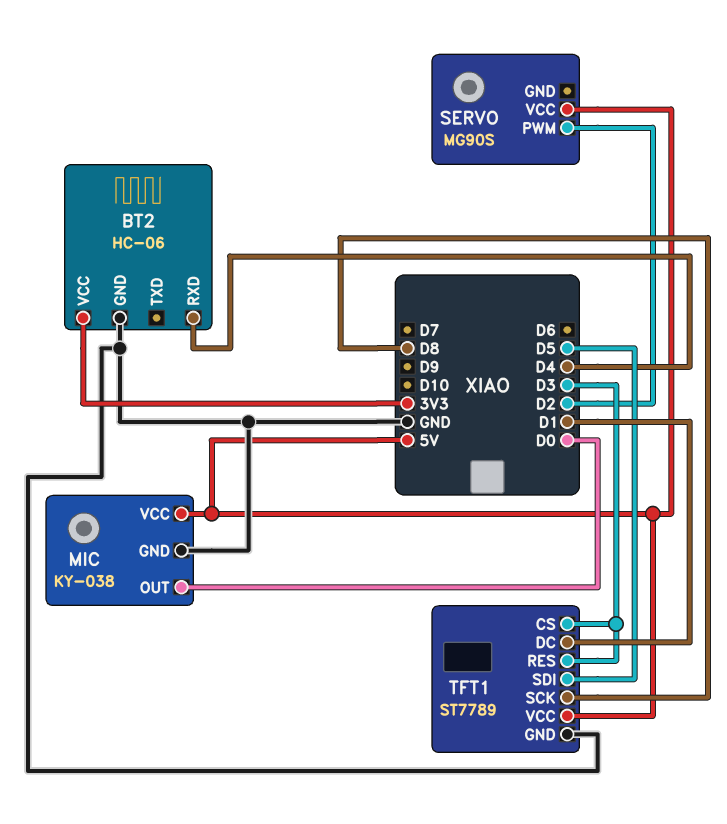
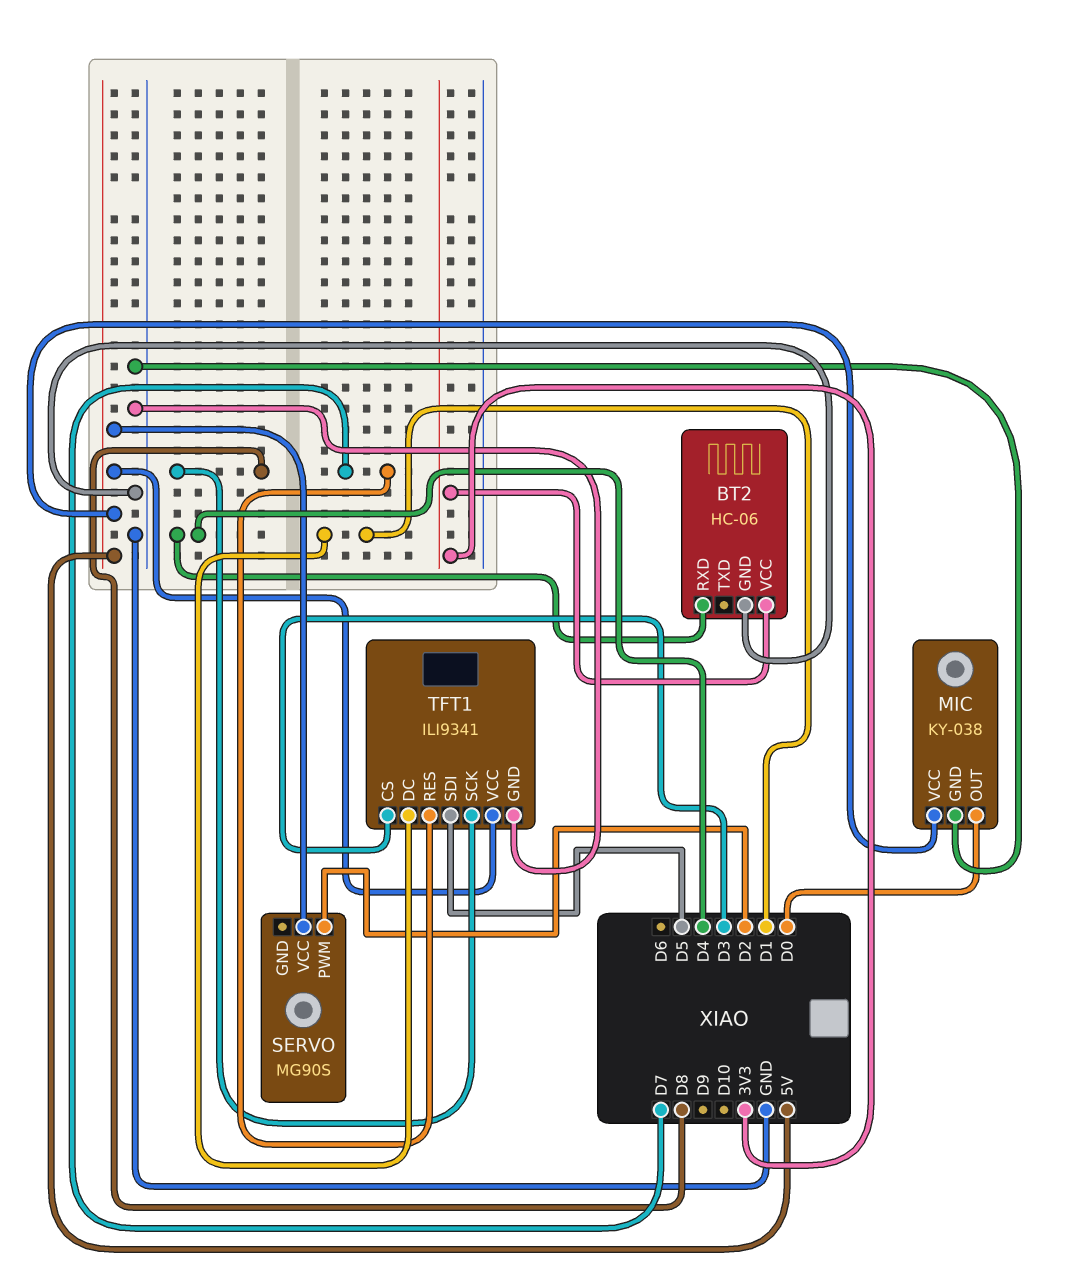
TFT1: ST7789 -> ILI9341
TFT1 pin RES: D3 -> D7

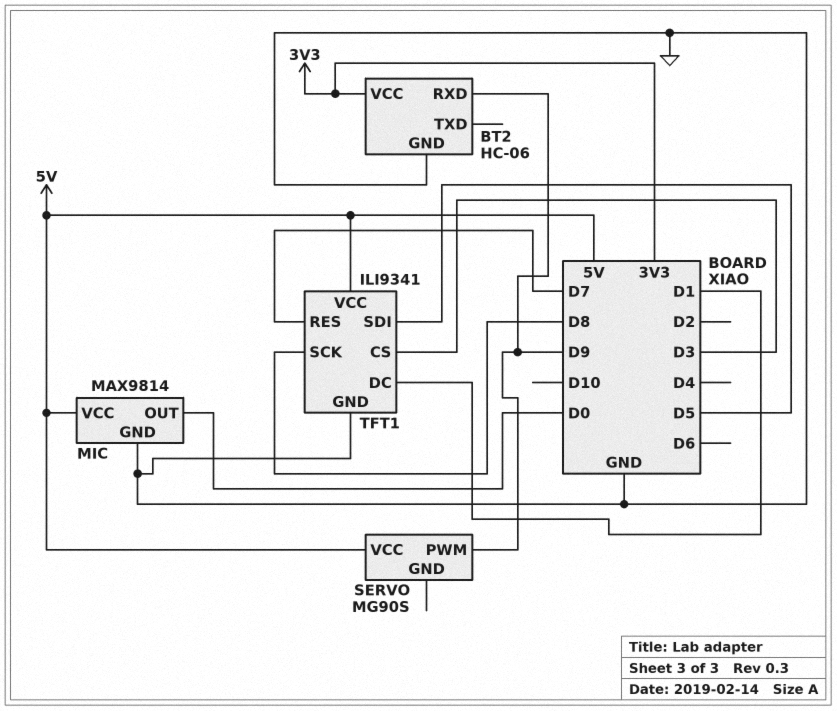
BT2 pin RXD: D4 -> D9
MIC: KY-038 -> MAX9814
SERVO pin PWM: D2 -> D9

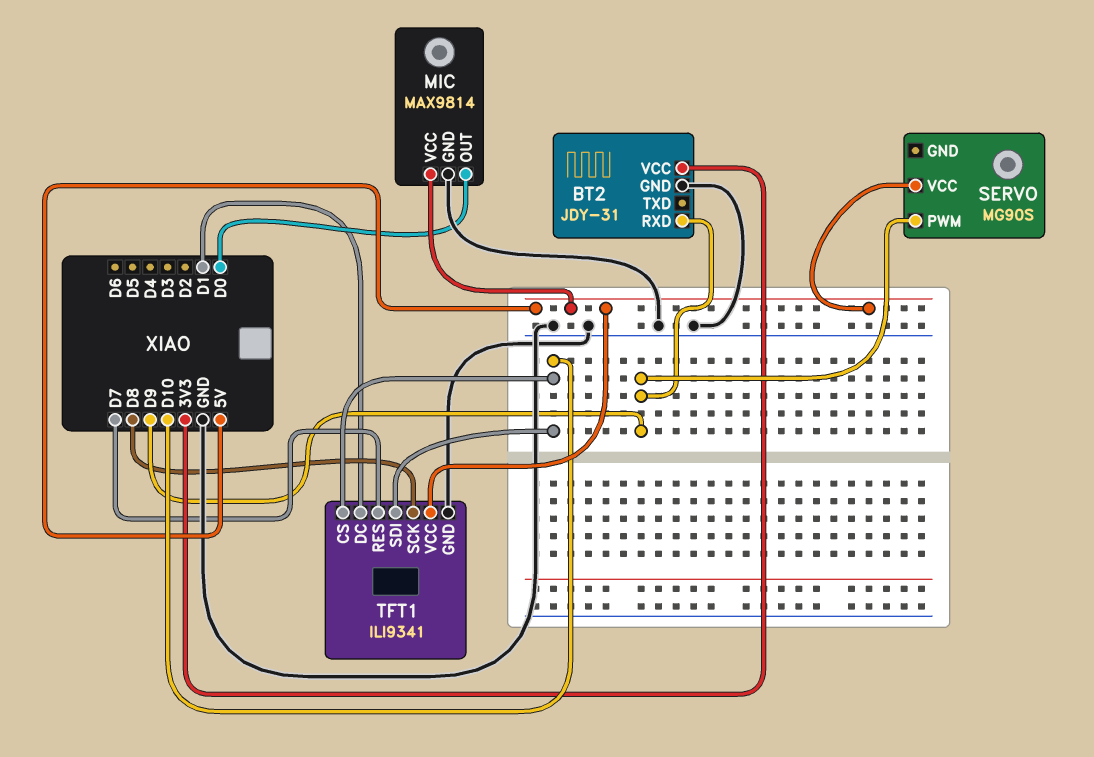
BT2: HC-06 -> JDY-31
TFT1 pin CS: D3 -> D10
TFT1 pin SDI: D5 -> D10

